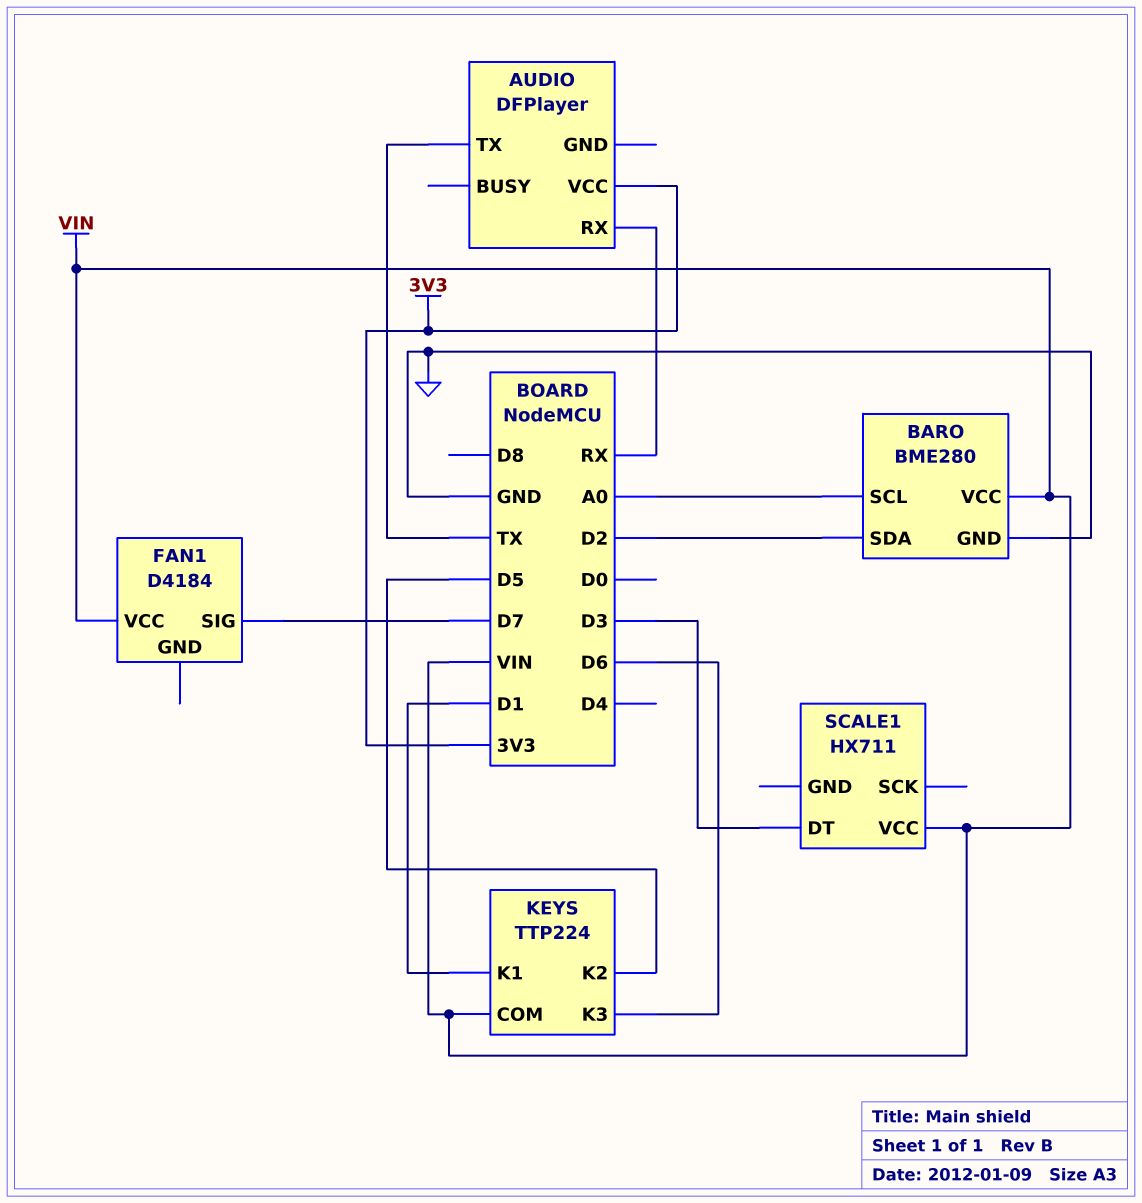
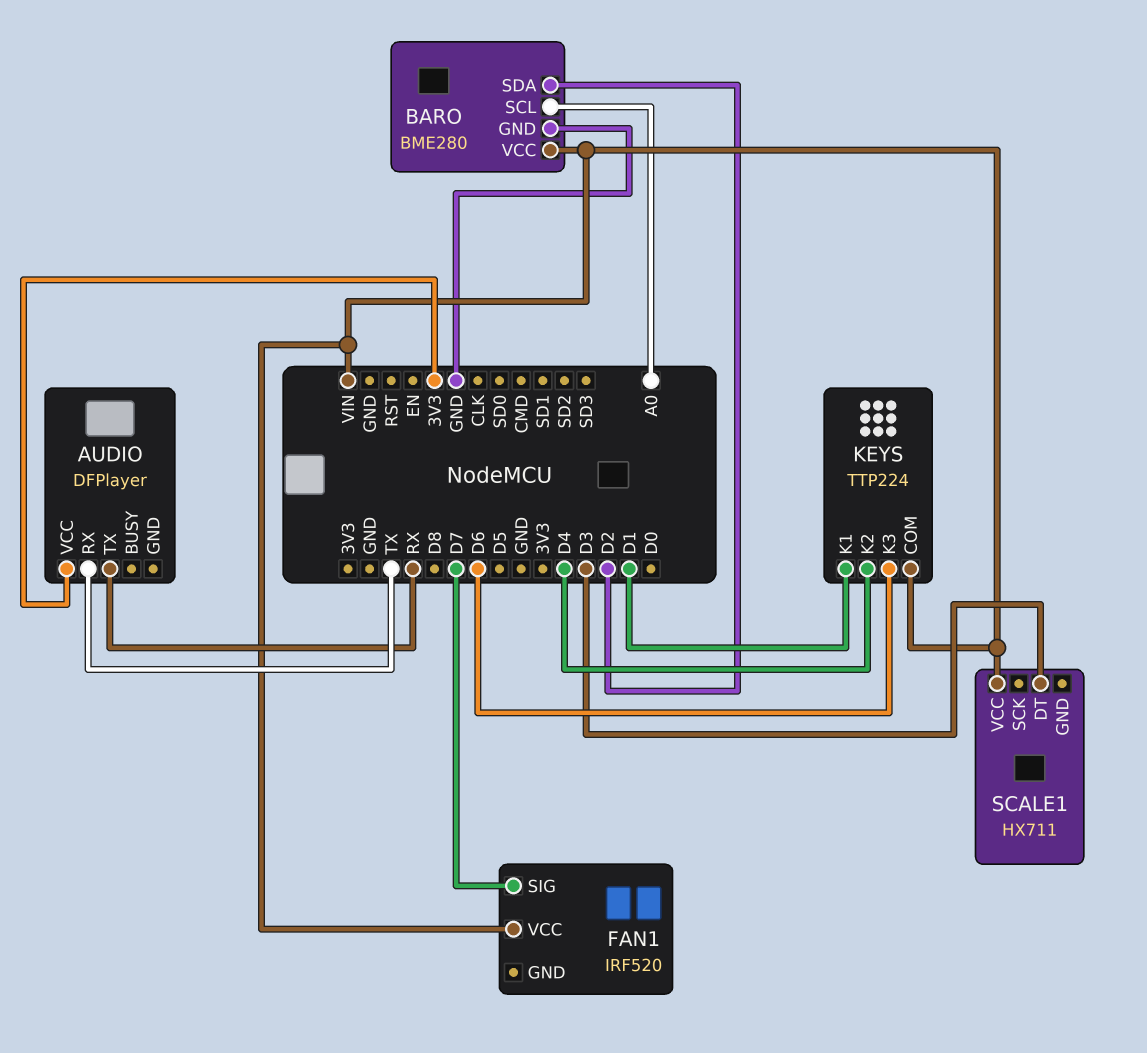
AUDIO pin RX: RX -> TX
AUDIO pin TX: TX -> RX
FAN1: D4184 -> IRF520
KEYS pin K2: D5 -> D4

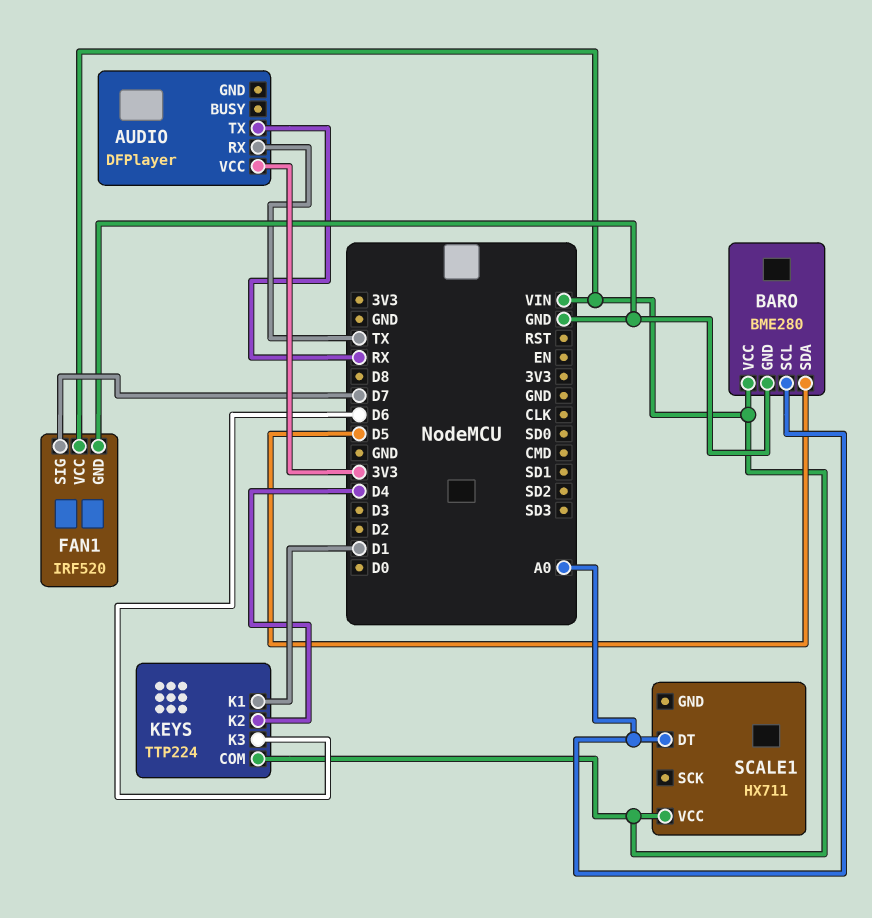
BARO pin SDA: D2 -> D5
FAN1 pin GND: none -> GND
SCALE1 pin DT: D3 -> A0

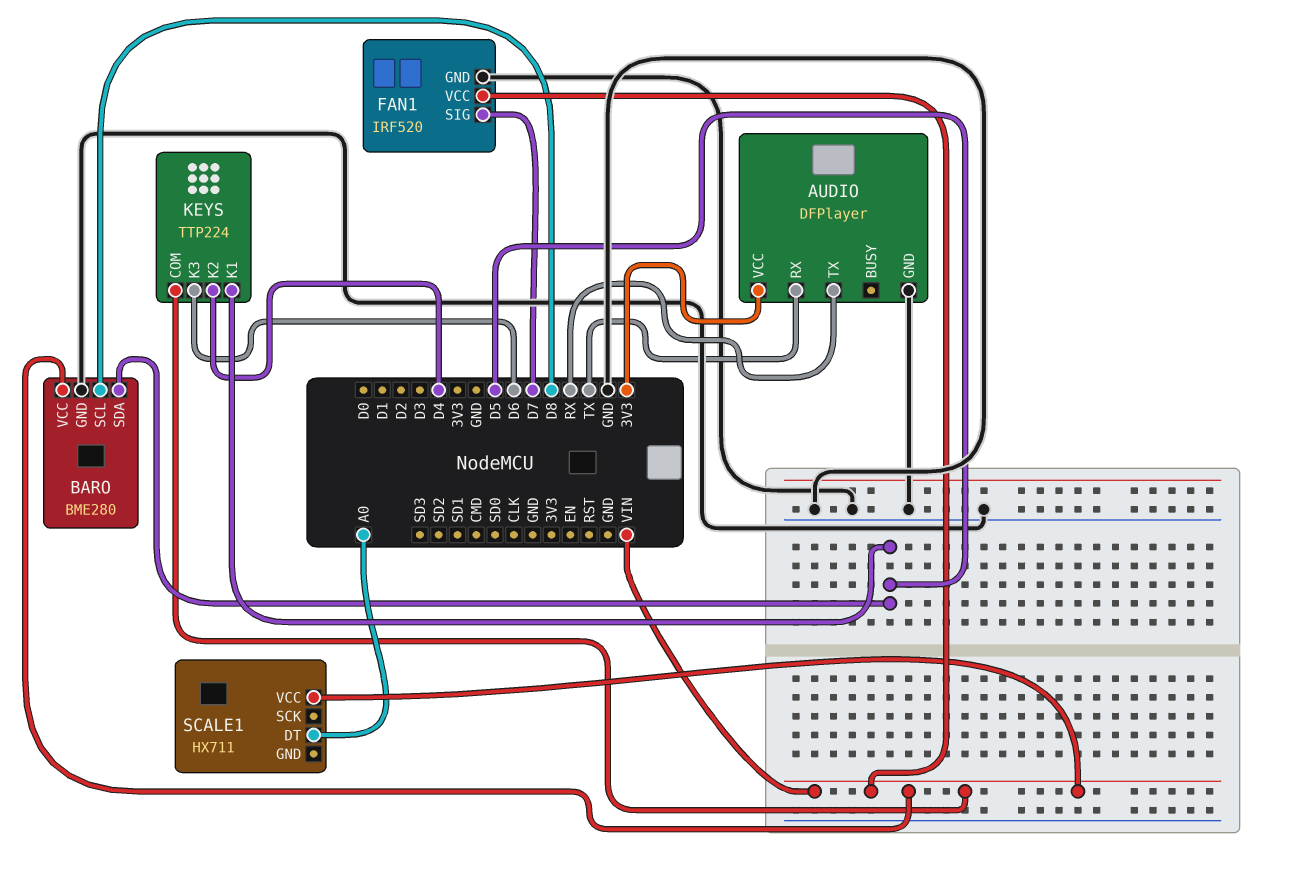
AUDIO pin GND: none -> GND
BARO pin SCL: A0 -> D8
KEYS pin K1: D1 -> D5

